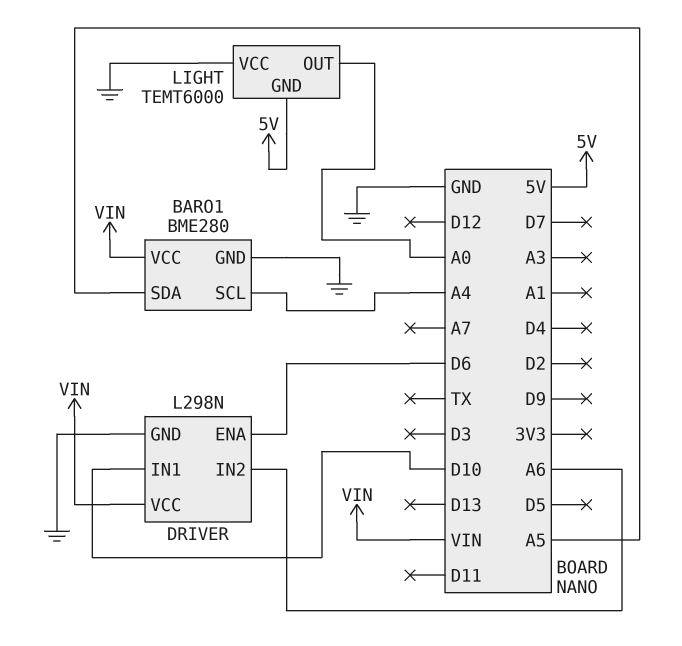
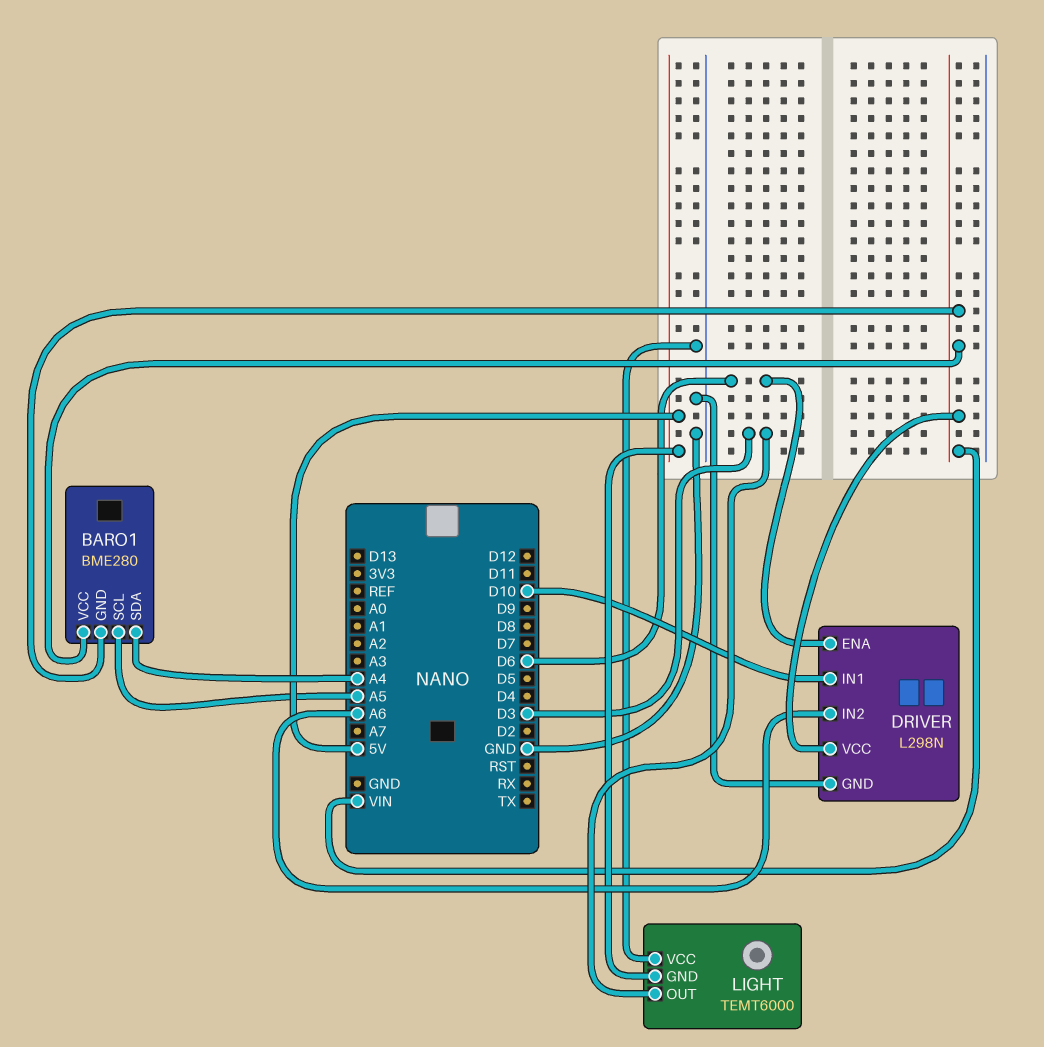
BARO1 pin GND: GND -> VIN
BARO1 pin SCL: A4 -> A5
BARO1 pin SDA: A5 -> A4
LIGHT pin OUT: A0 -> D3

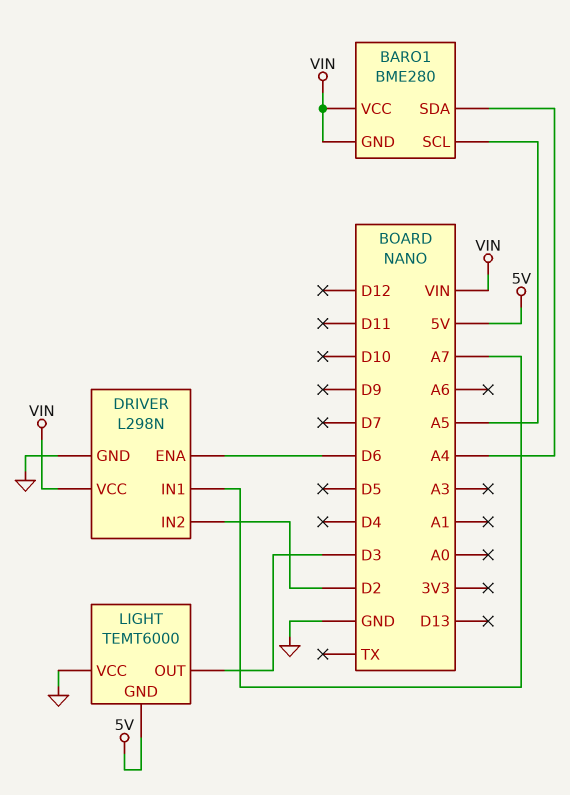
DRIVER pin IN1: D10 -> A7
DRIVER pin IN2: A6 -> D2

